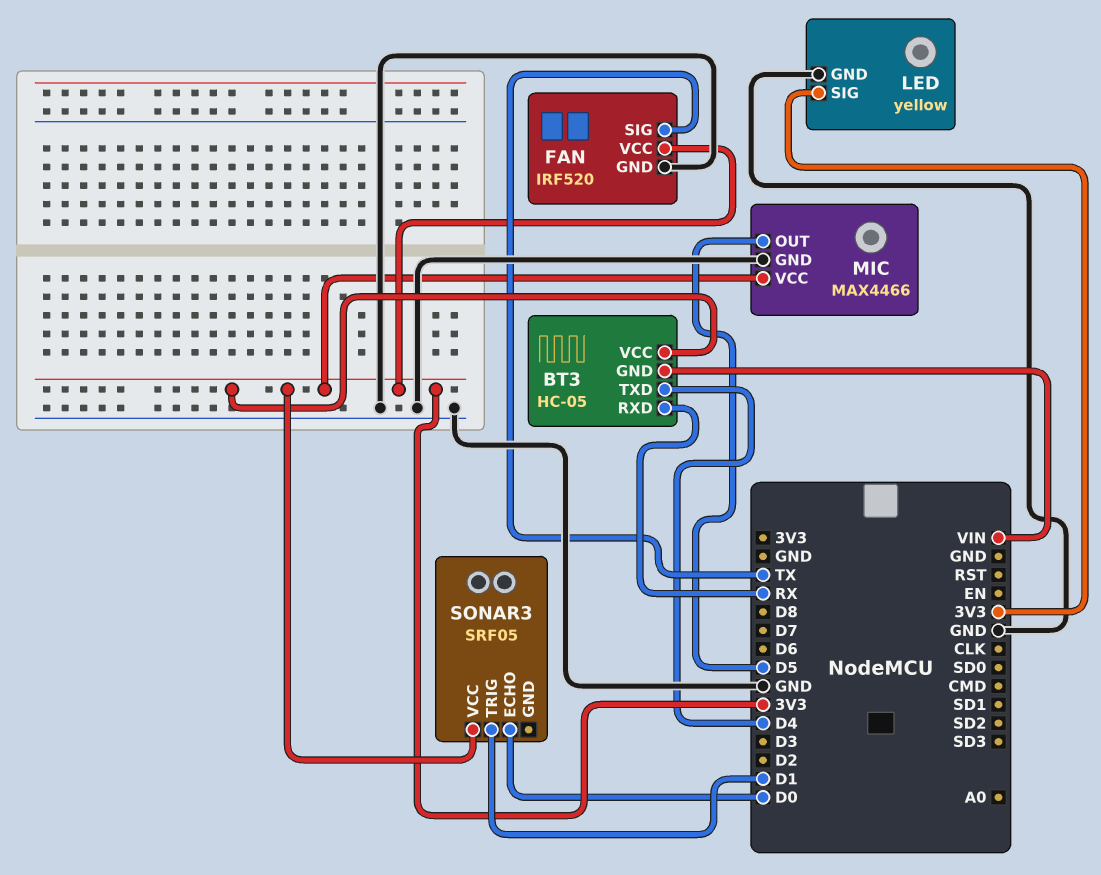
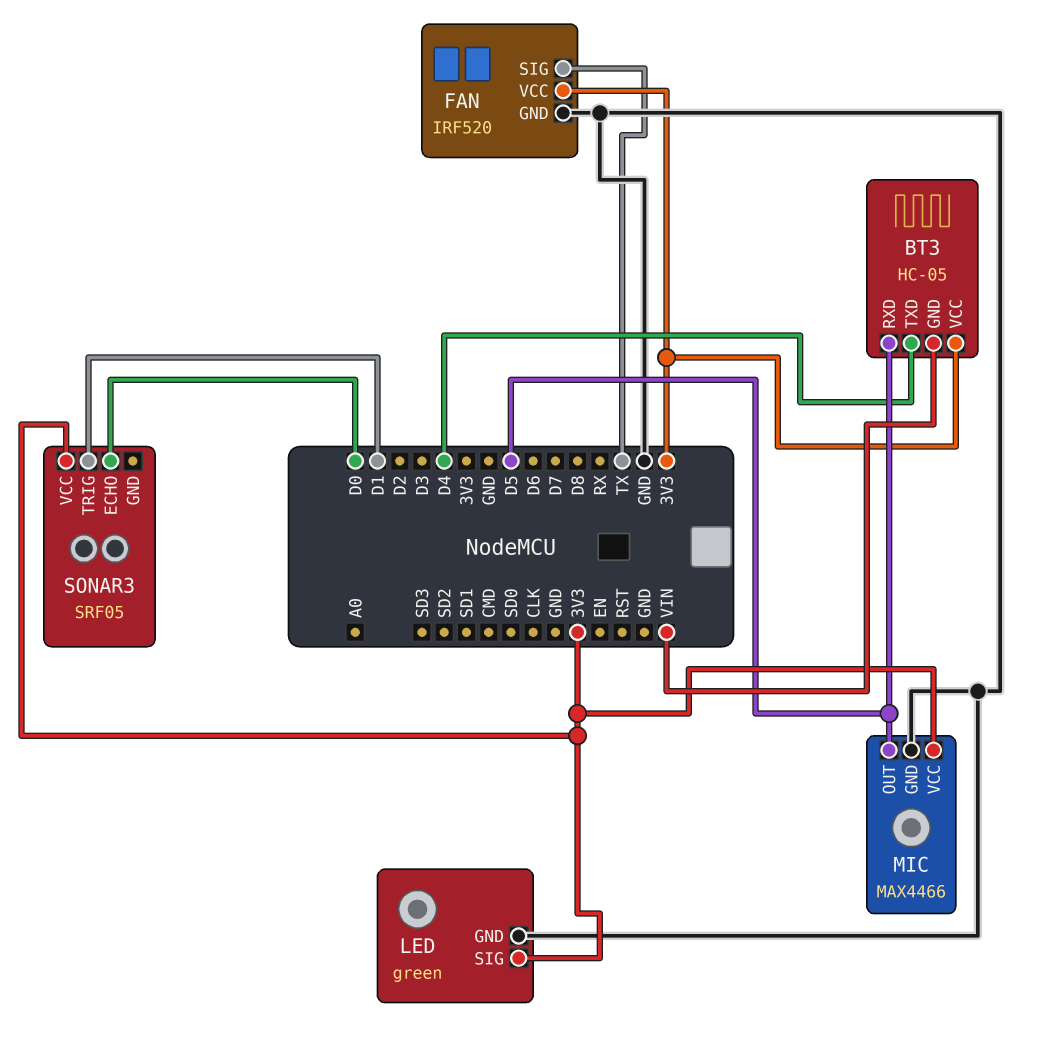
BT3 pin RXD: RX -> D5
LED: yellow -> green

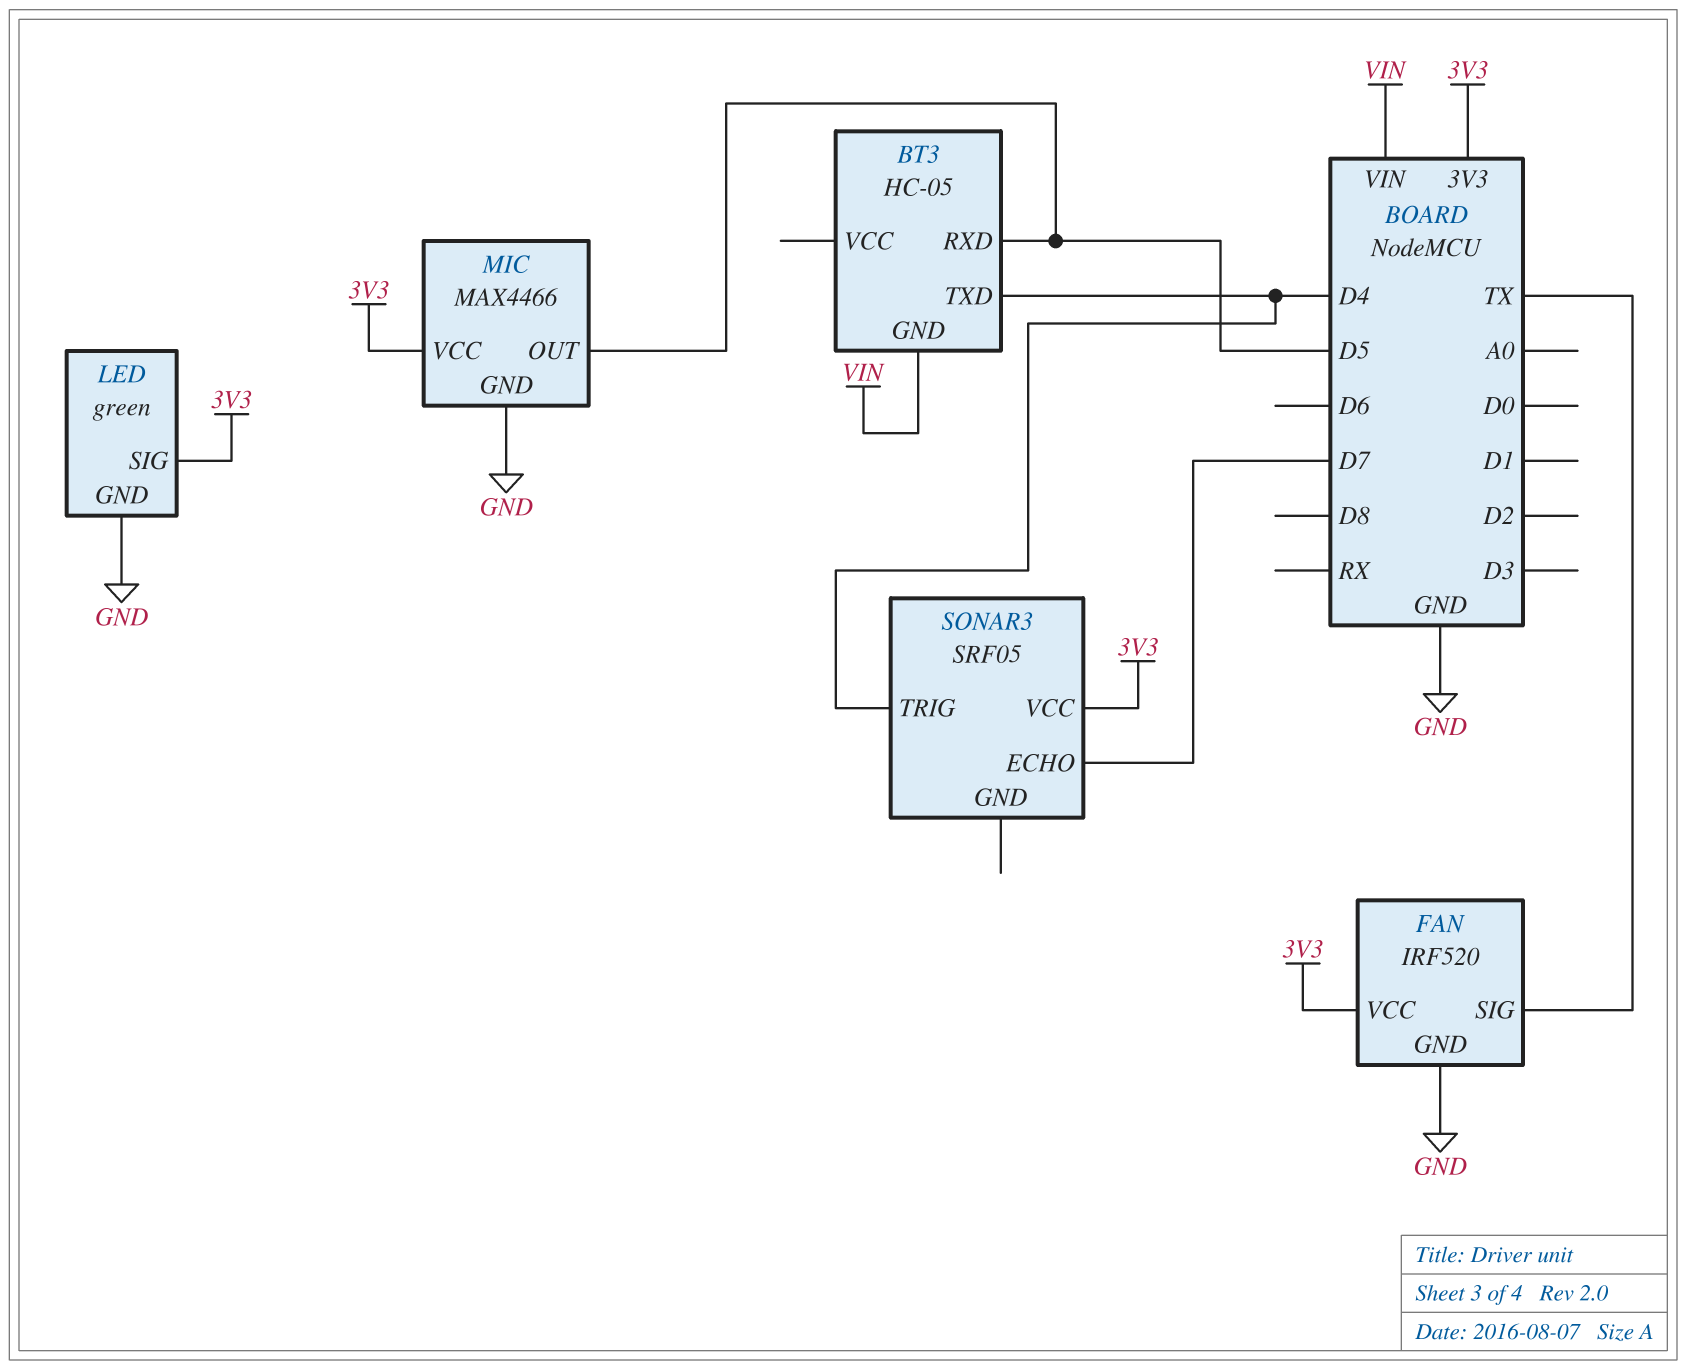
BT3 pin VCC: 3V3 -> none
SONAR3 pin ECHO: D0 -> D7
SONAR3 pin TRIG: D1 -> D4

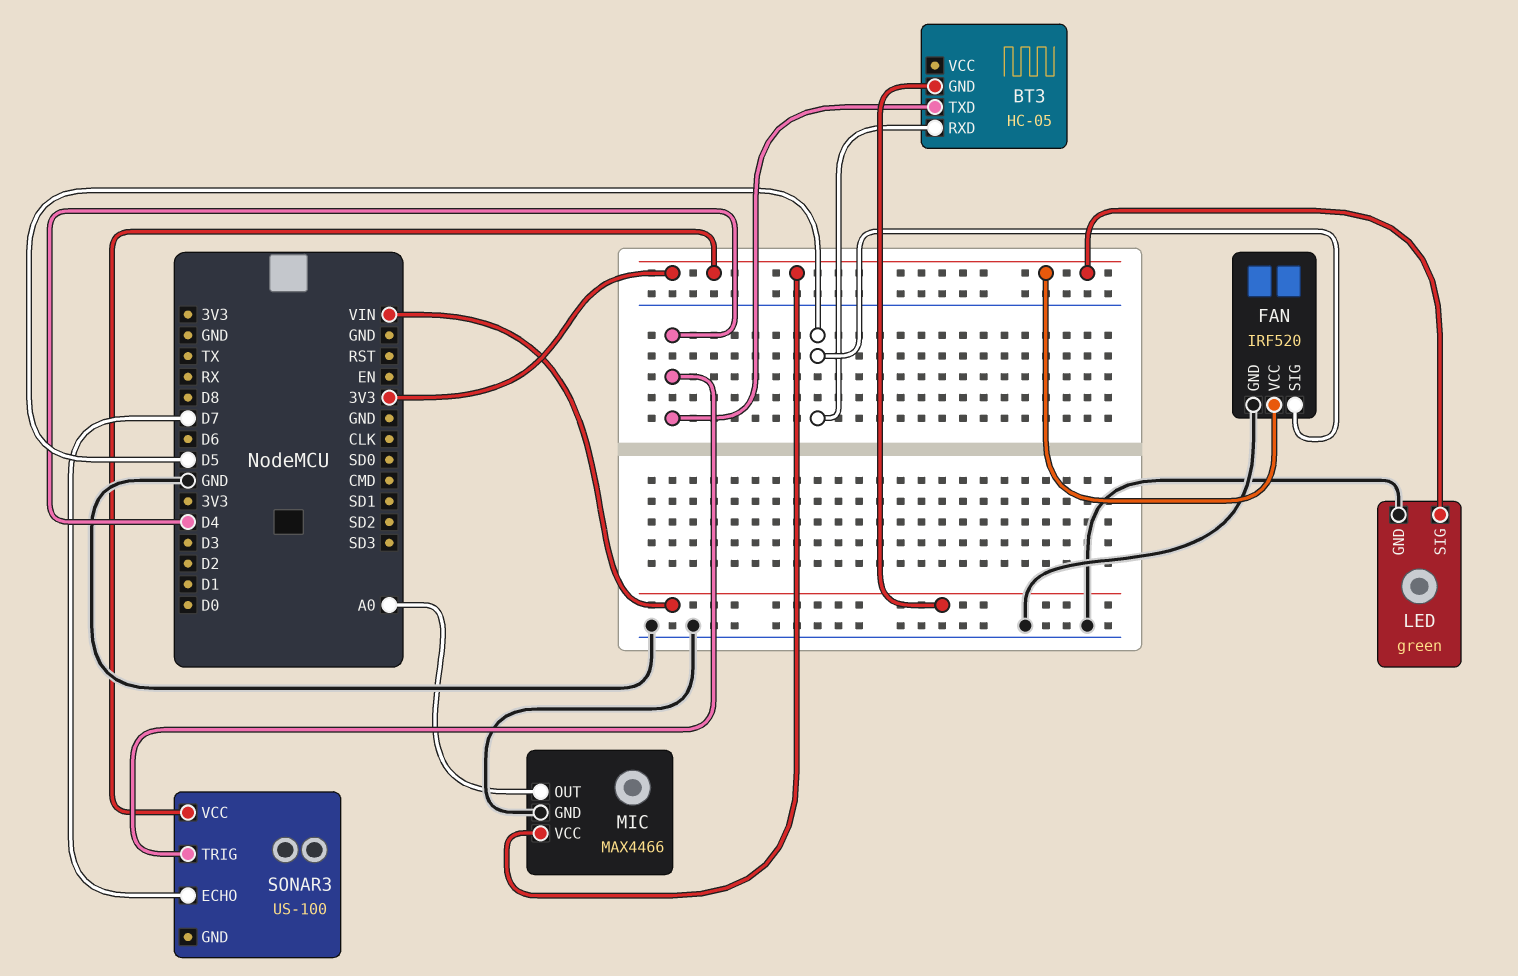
FAN pin SIG: TX -> D5
MIC pin OUT: D5 -> A0
SONAR3: SRF05 -> US-100

